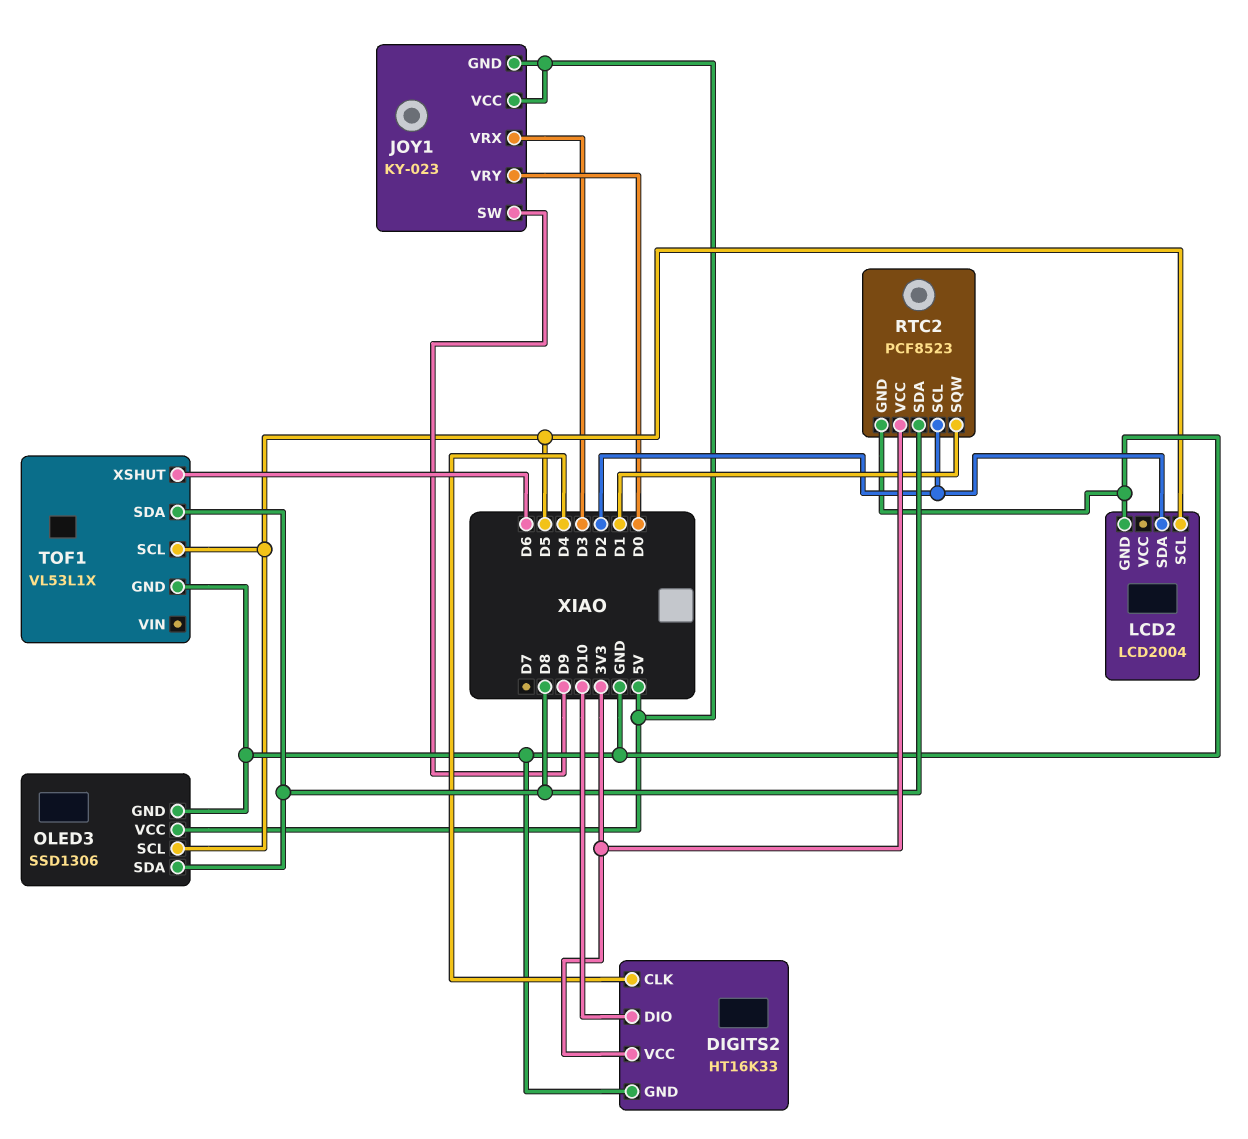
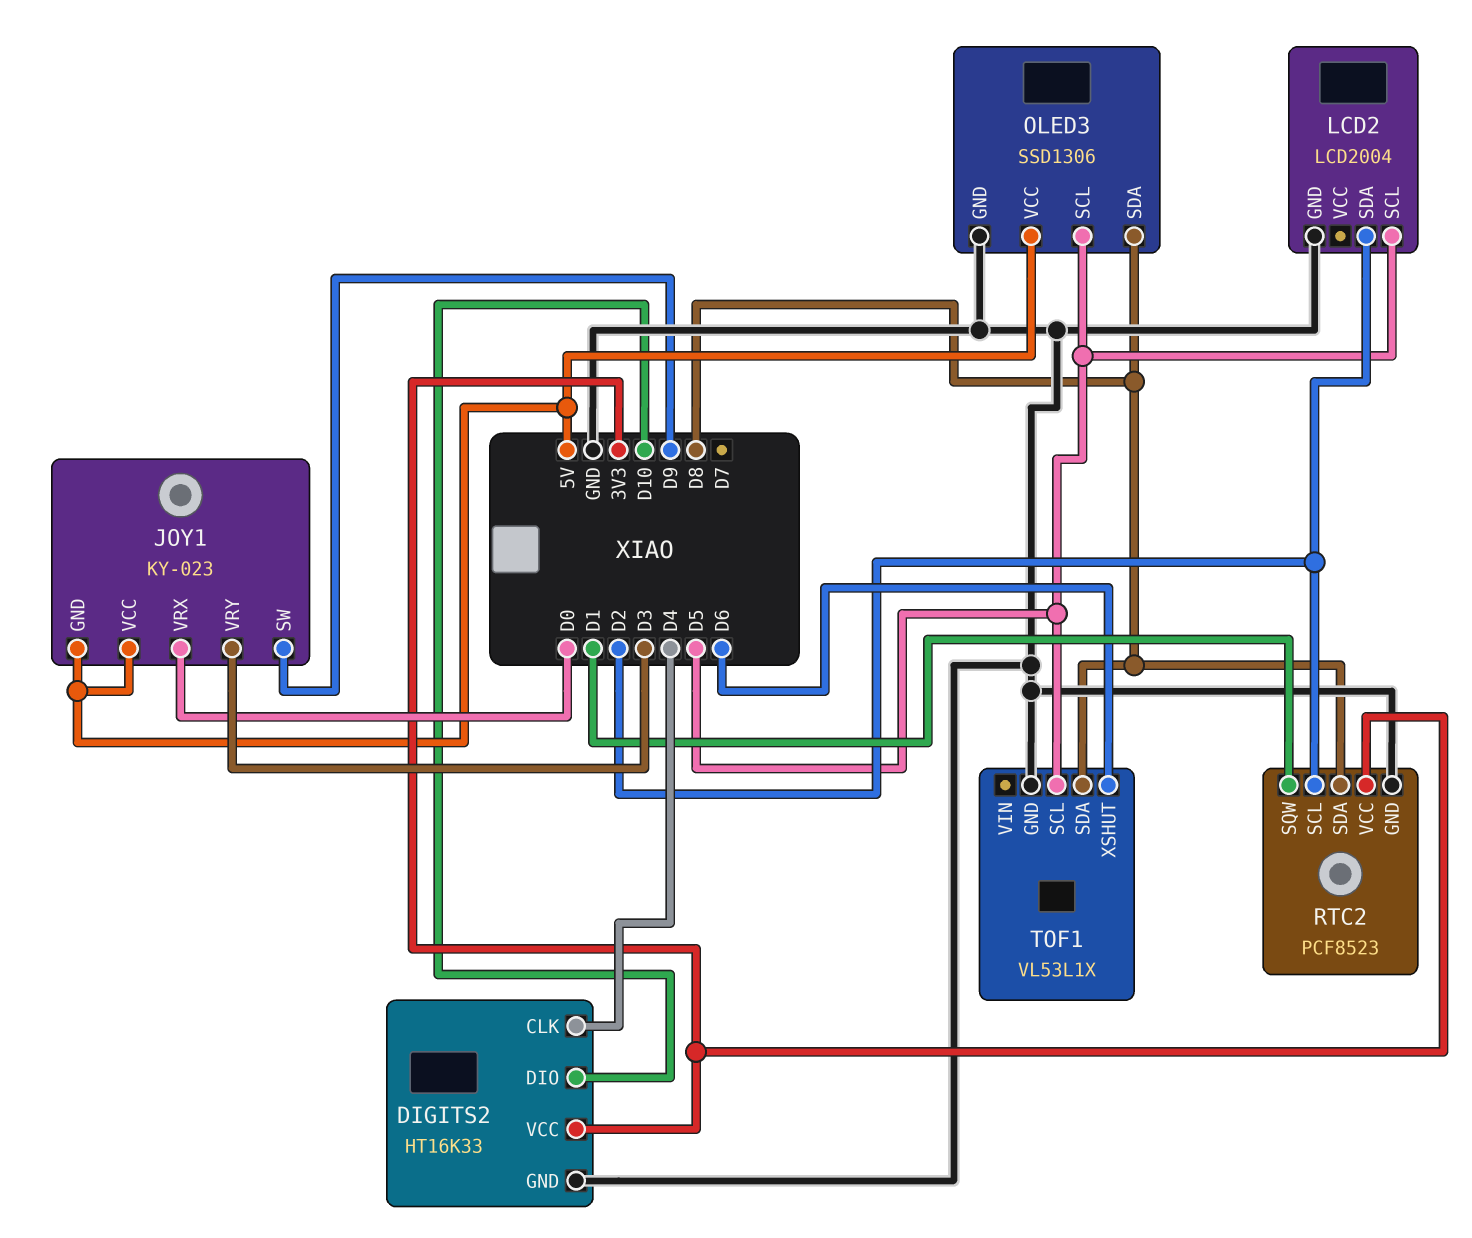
JOY1 pin VRX: D3 -> D0
JOY1 pin VRY: D0 -> D3

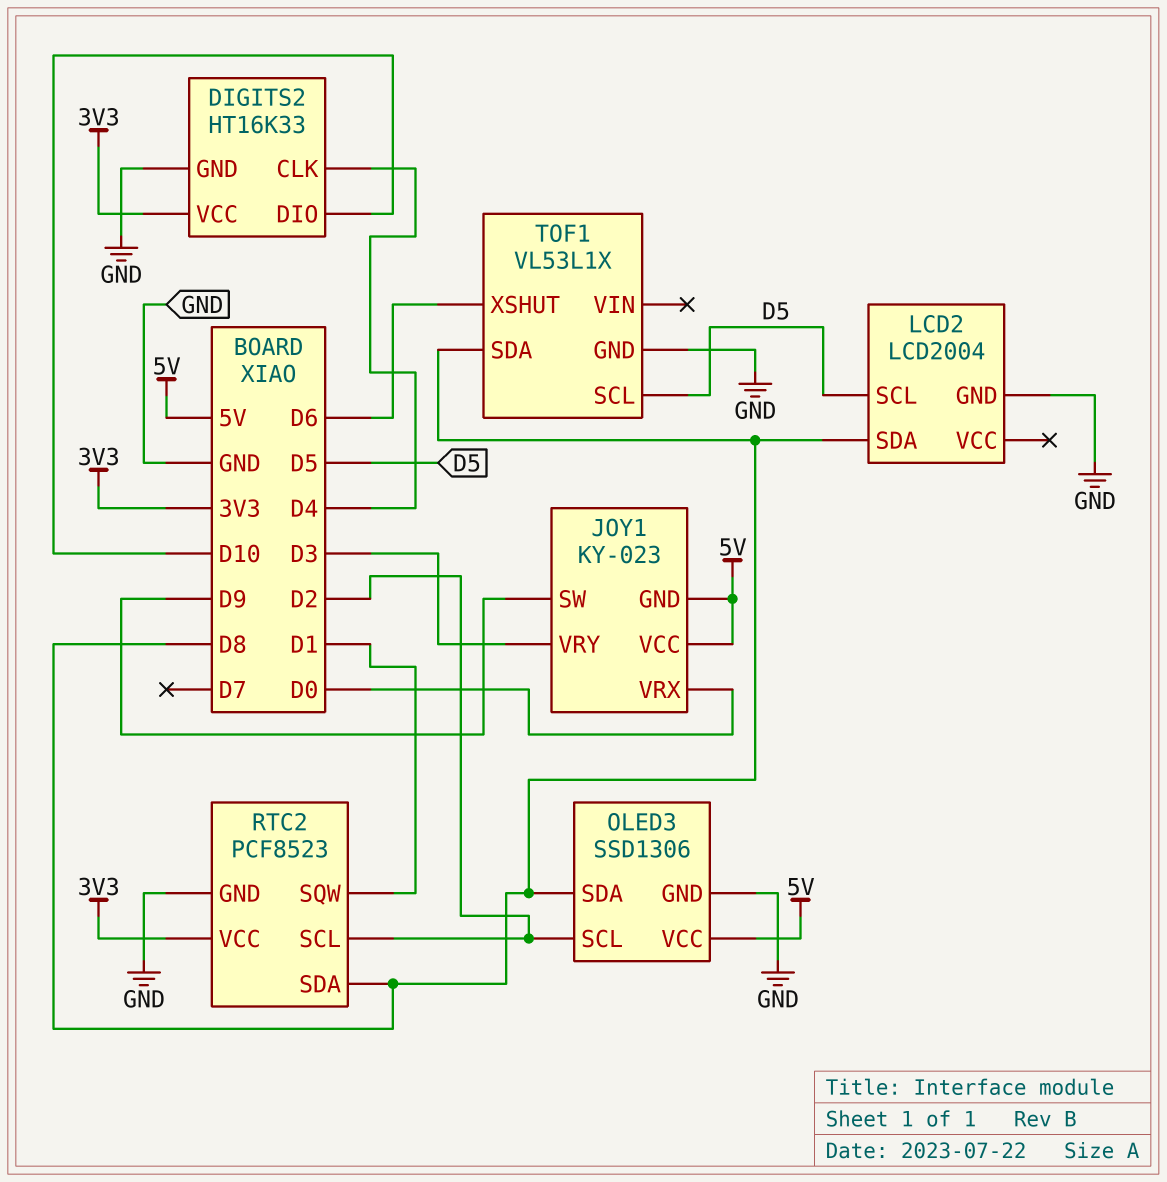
LCD2 pin SDA: D2 -> D8
OLED3 pin SCL: D5 -> D2

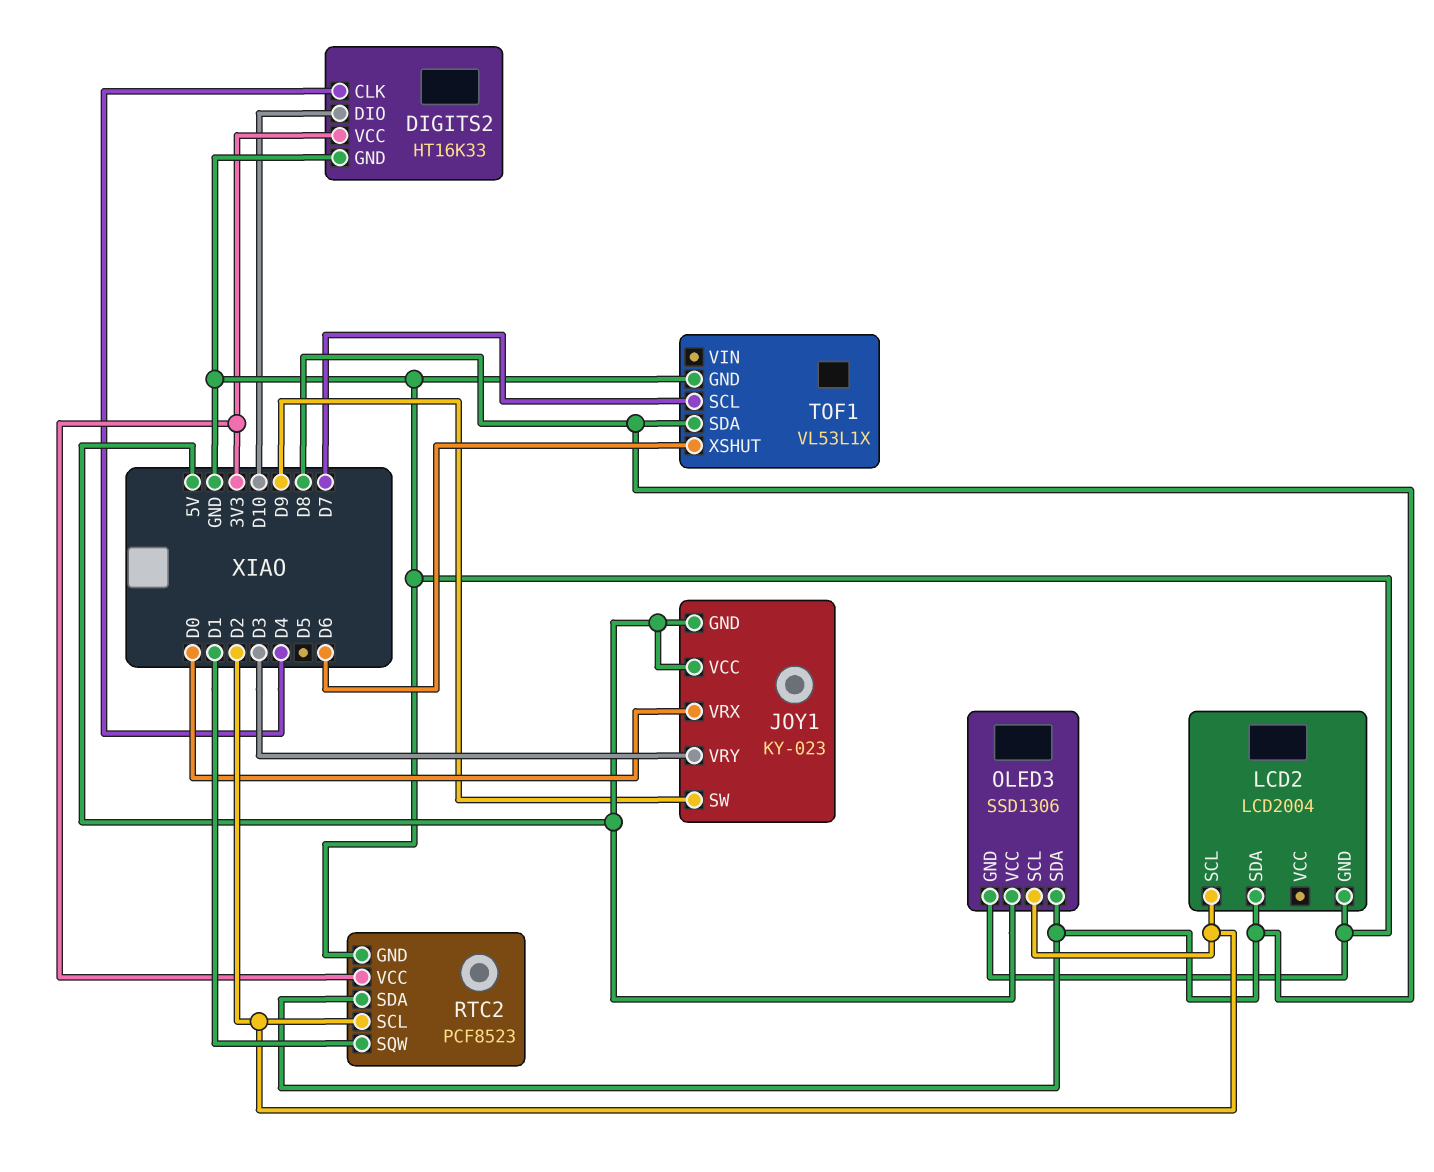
LCD2 pin SCL: D5 -> D2
TOF1 pin SCL: D5 -> D7

